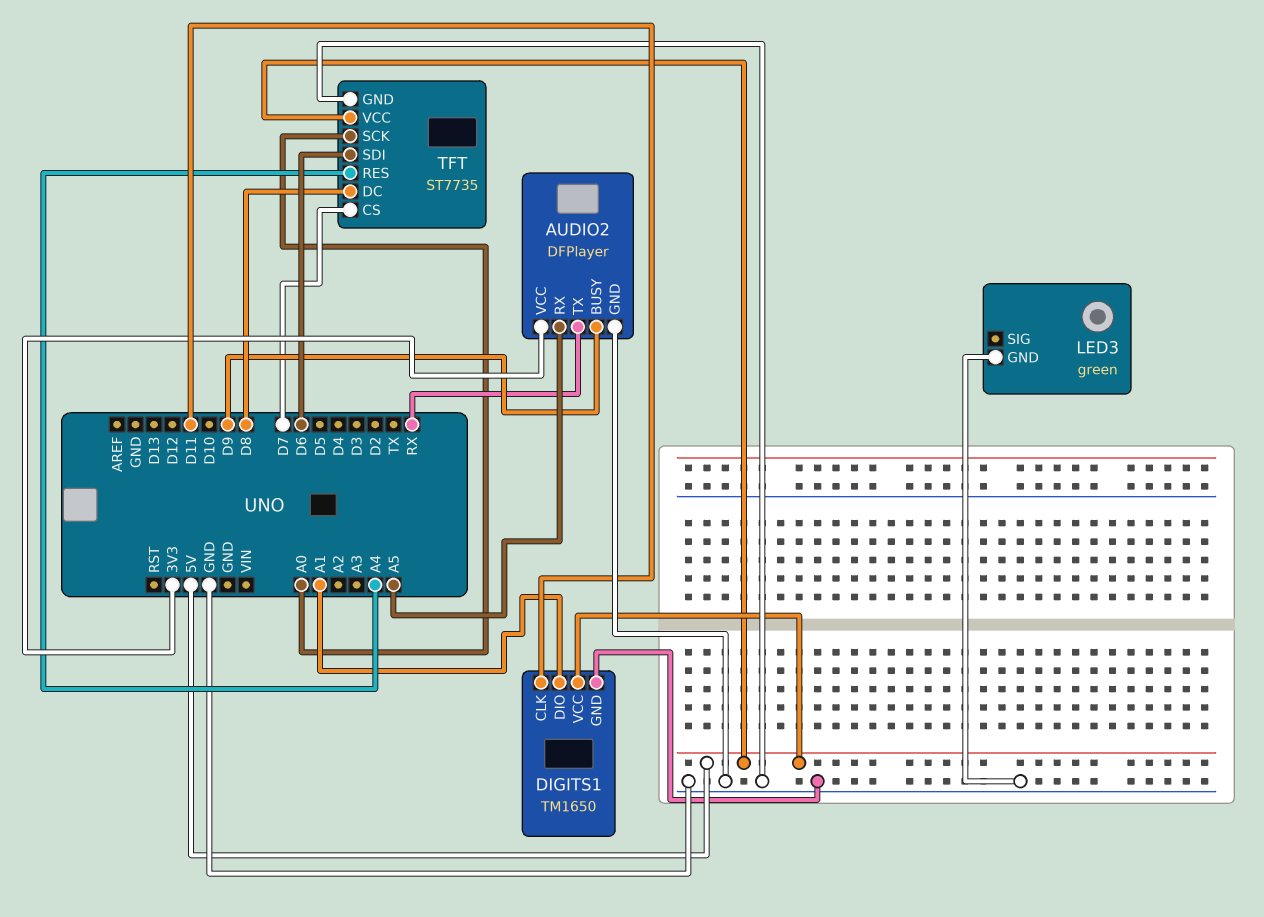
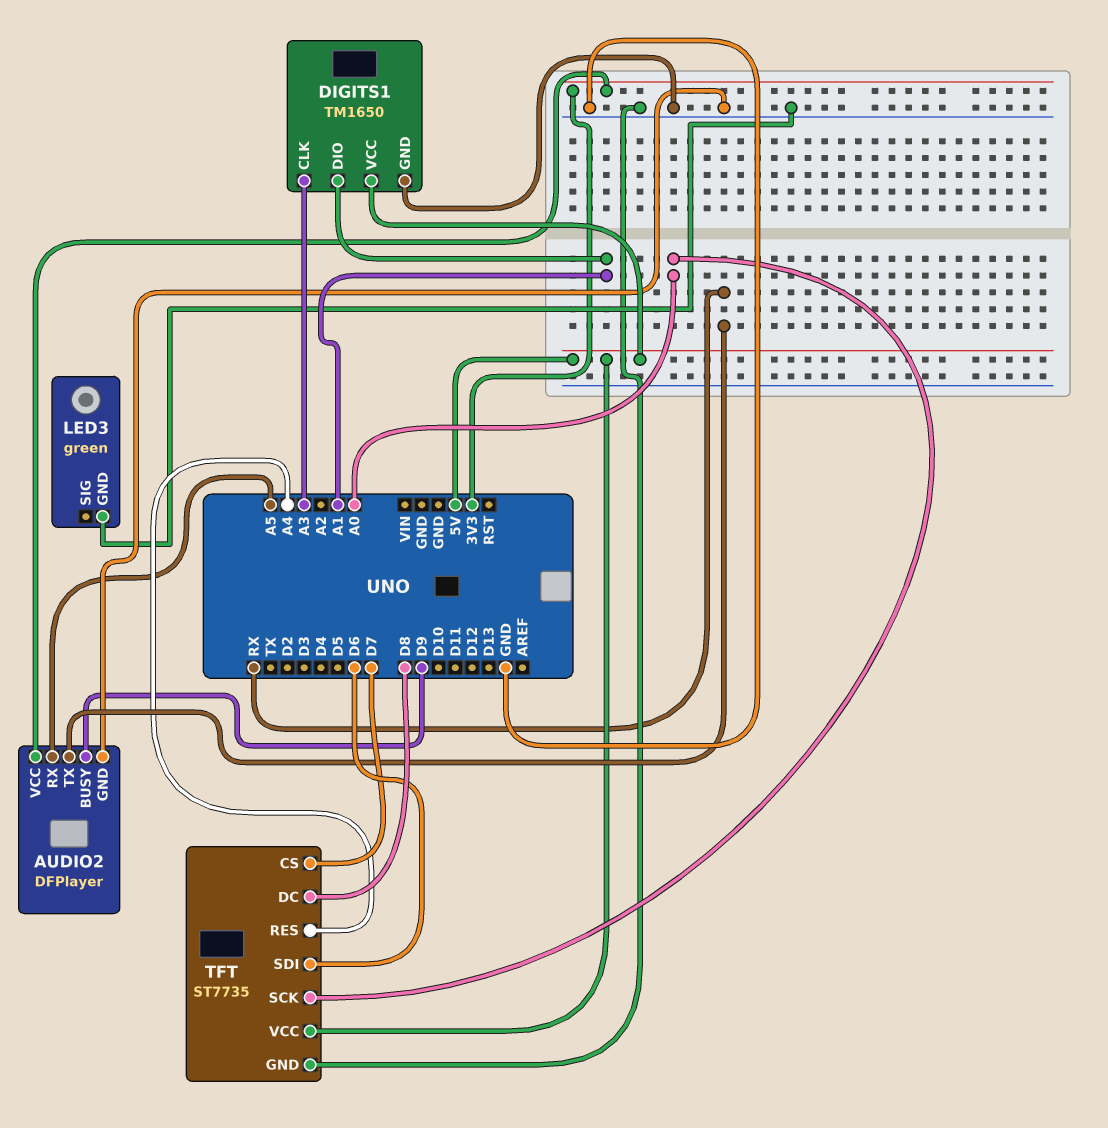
DIGITS1 pin CLK: D11 -> A3

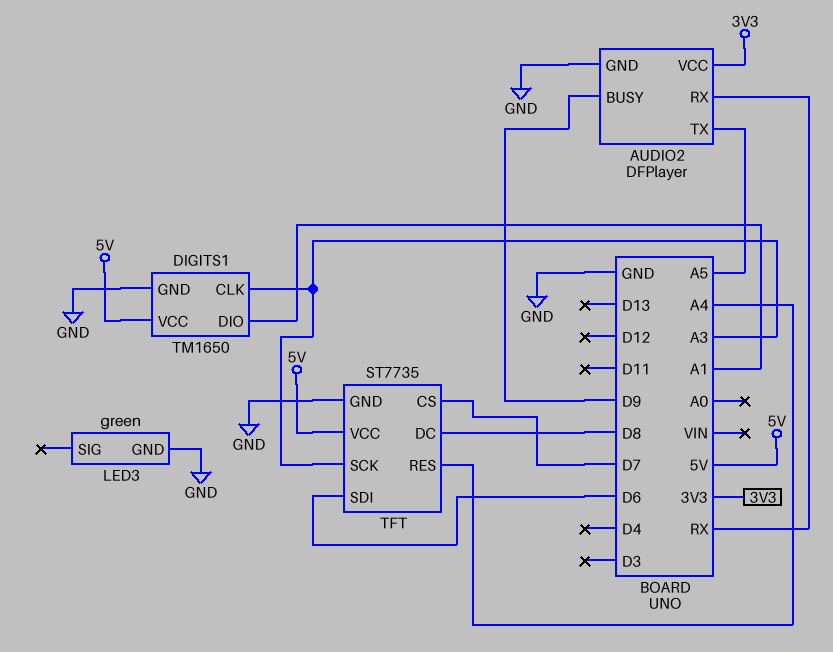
AUDIO2 pin RX: A5 -> RX
AUDIO2 pin TX: RX -> A5
TFT pin SCK: A0 -> A3

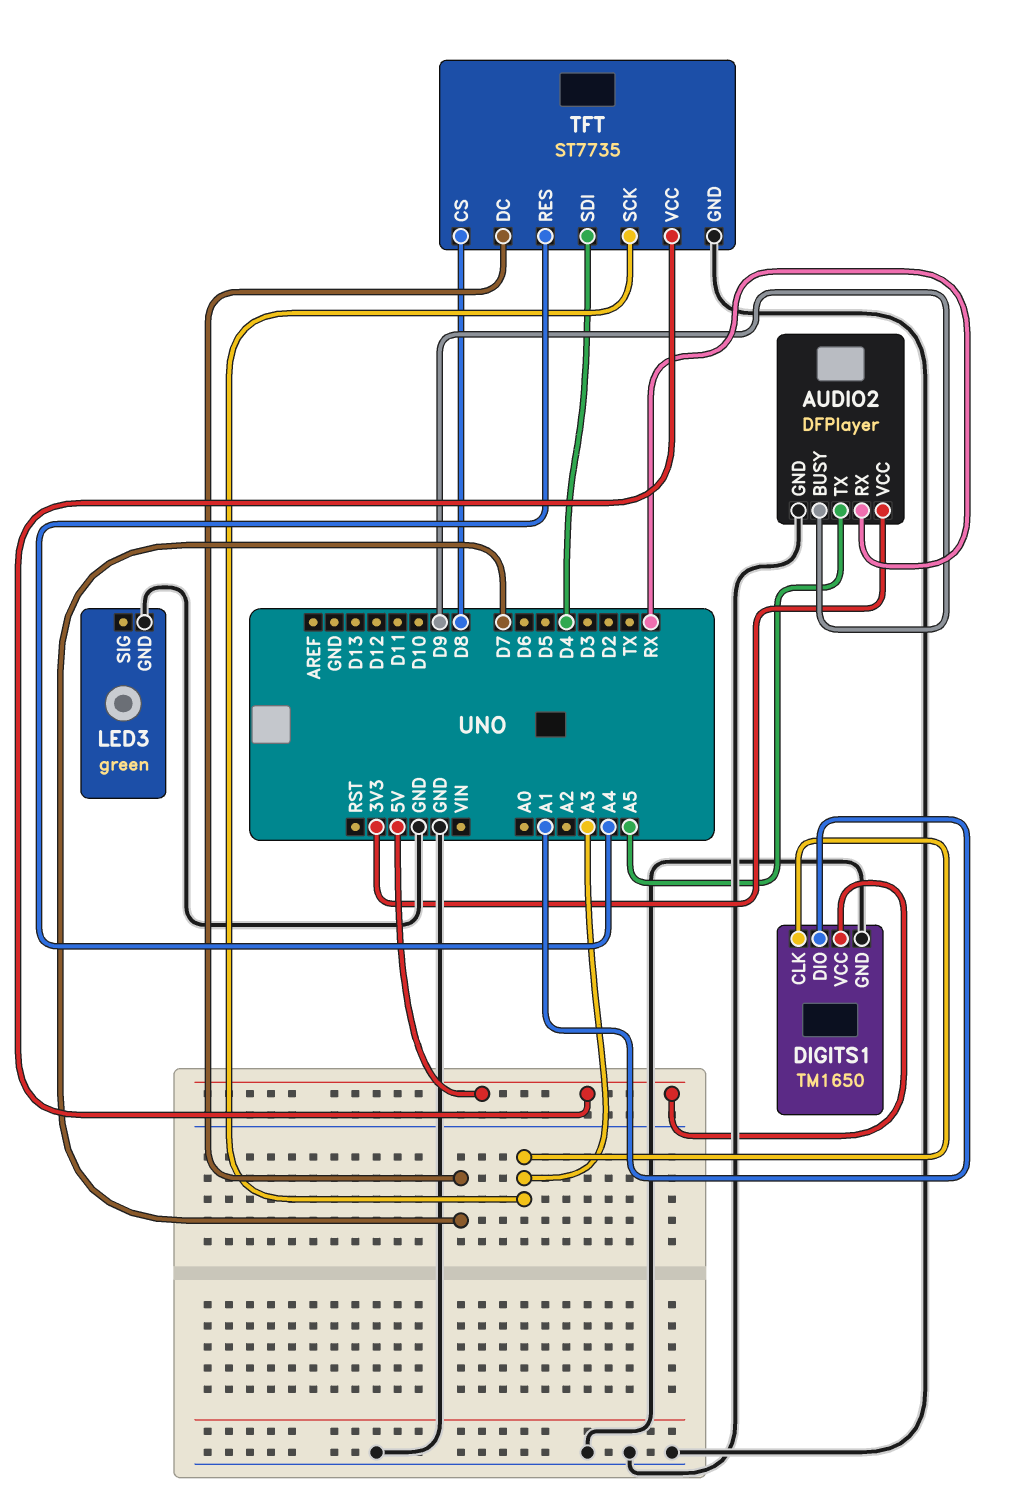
TFT pin CS: D7 -> D8
TFT pin DC: D8 -> D7
TFT pin SDI: D6 -> D4

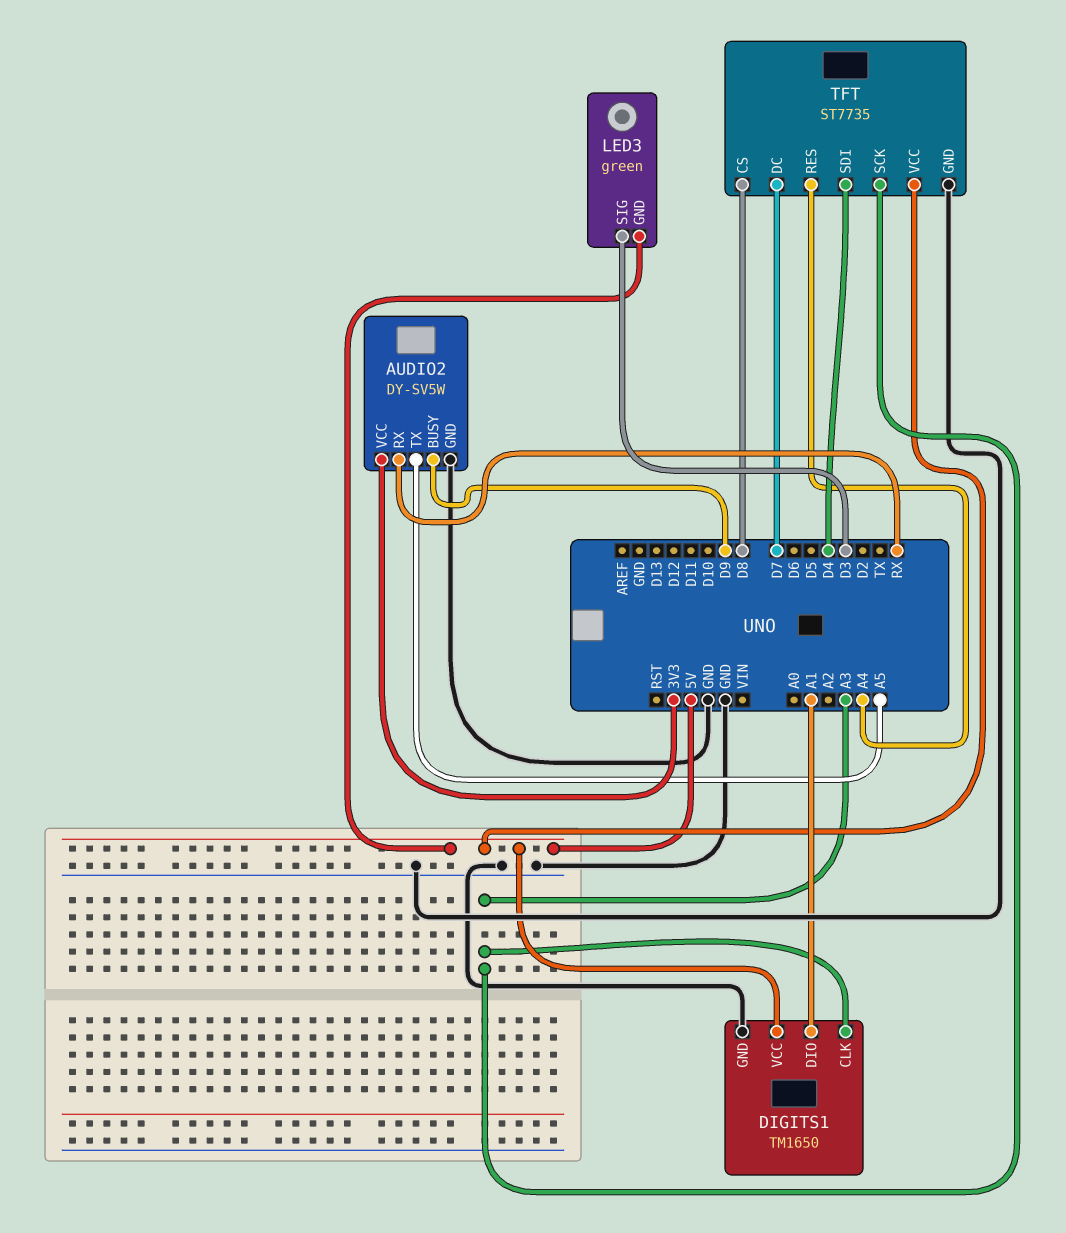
AUDIO2: DFPlayer -> DY-SV5W
LED3 pin GND: GND -> 5V
LED3 pin SIG: none -> D3

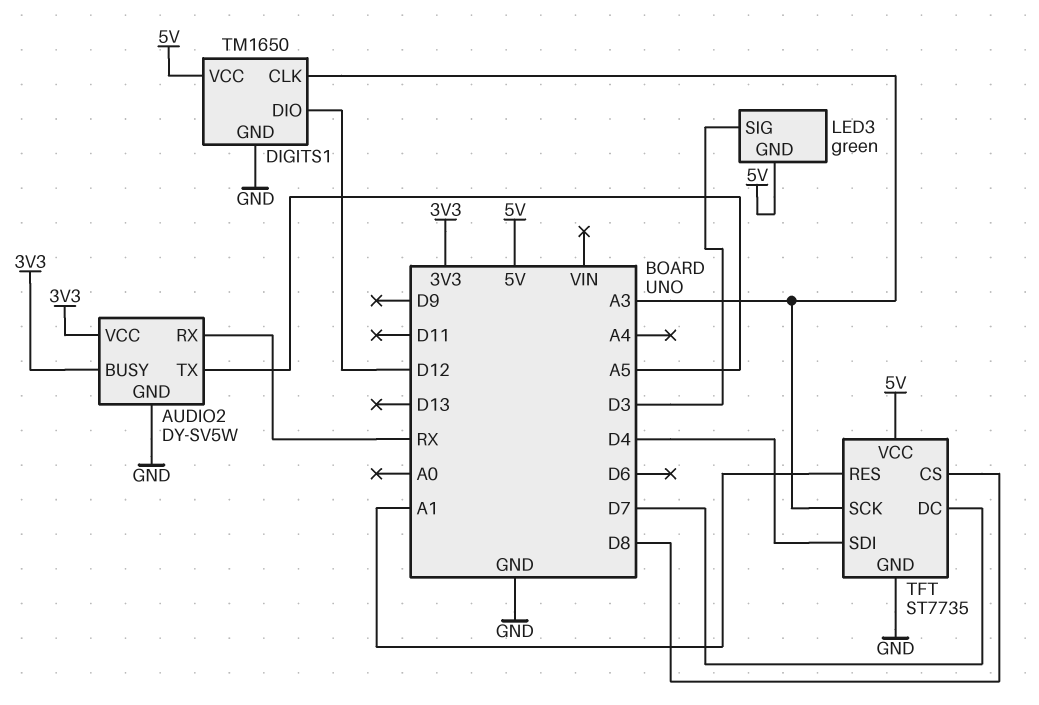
AUDIO2 pin BUSY: D9 -> 3V3
DIGITS1 pin DIO: A1 -> D12
TFT pin RES: A4 -> A1

